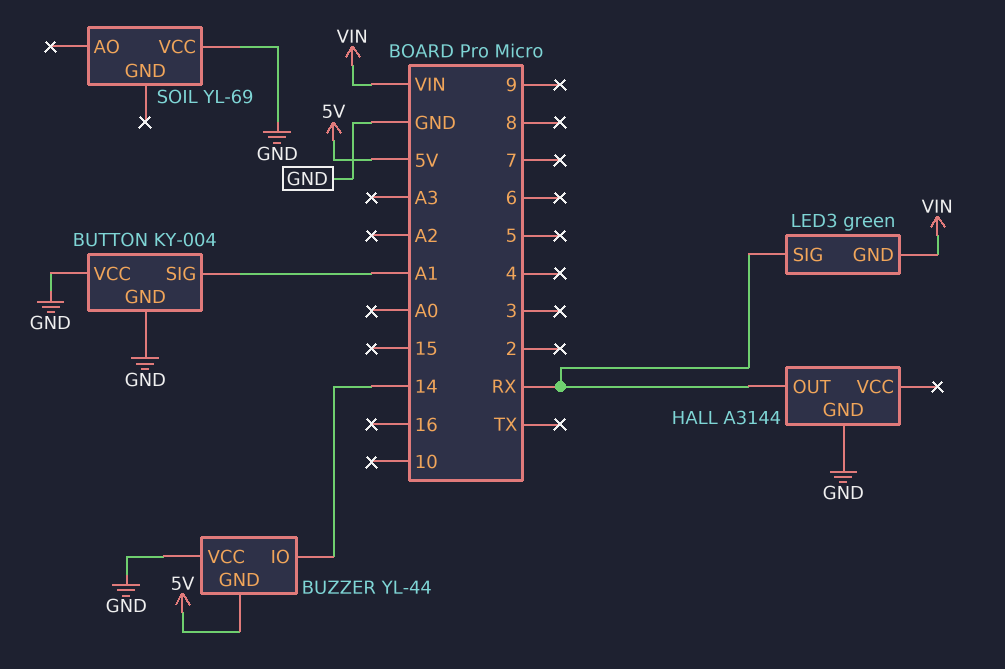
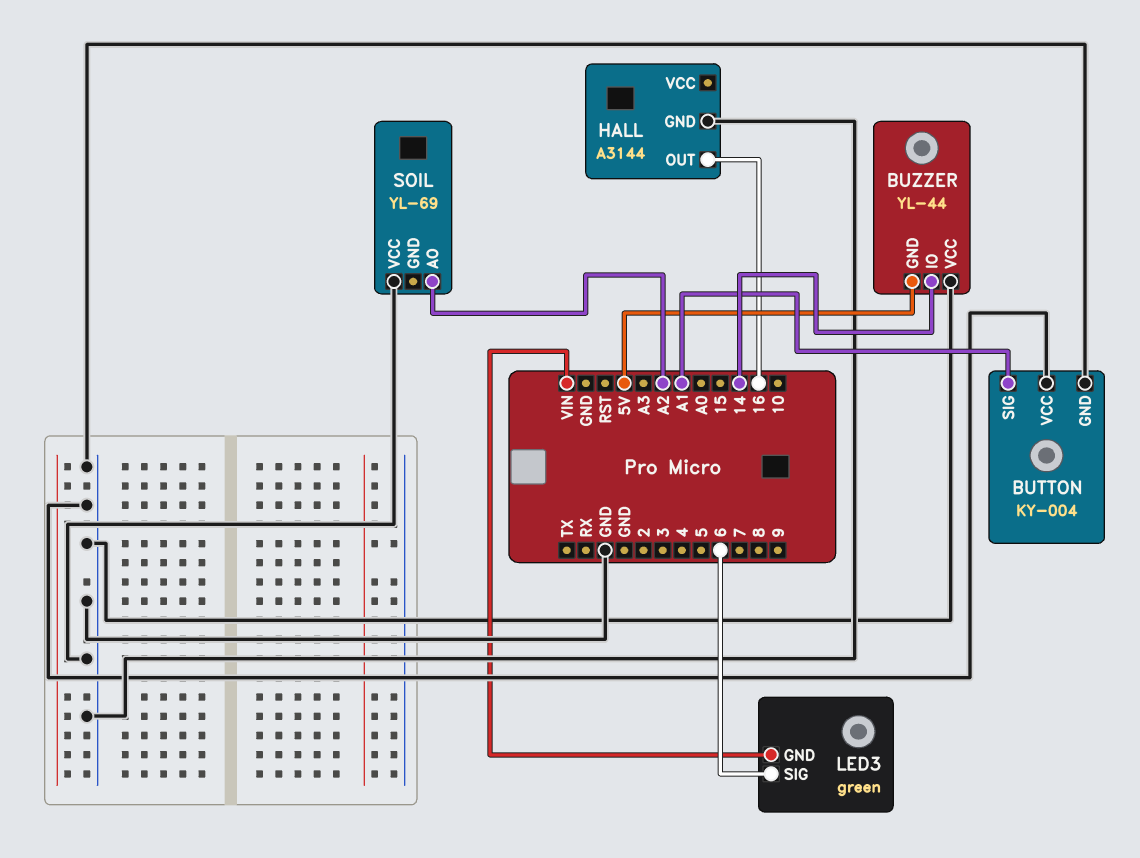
HALL pin OUT: RX -> 16
LED3 pin SIG: RX -> 6
SOIL pin AO: none -> A2

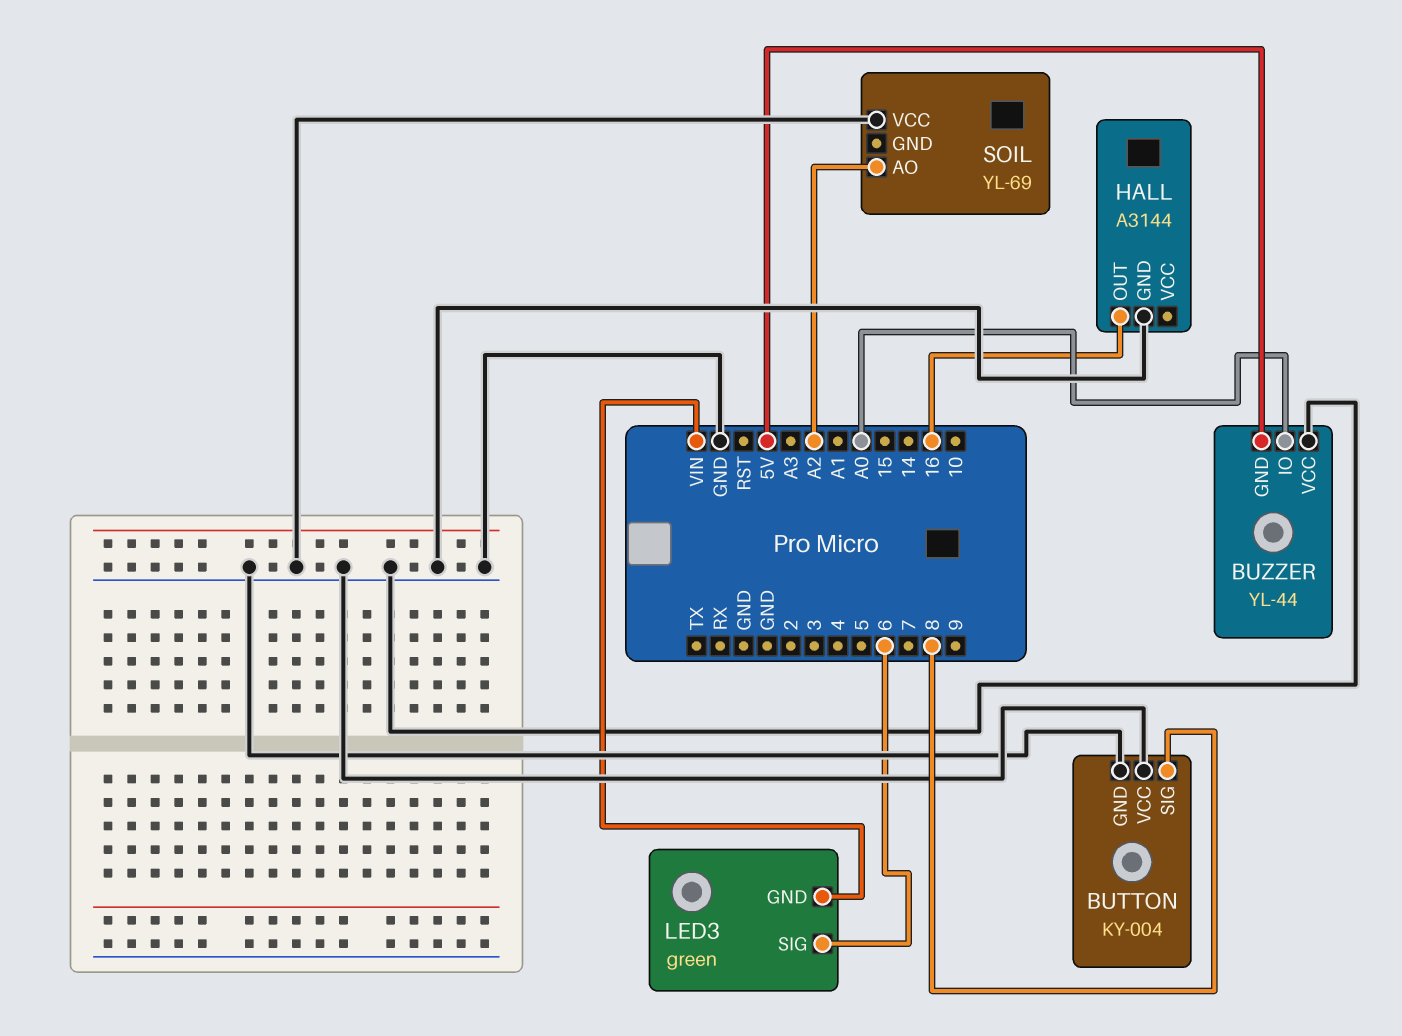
BUTTON pin SIG: A1 -> 8
BUZZER pin IO: 14 -> A0

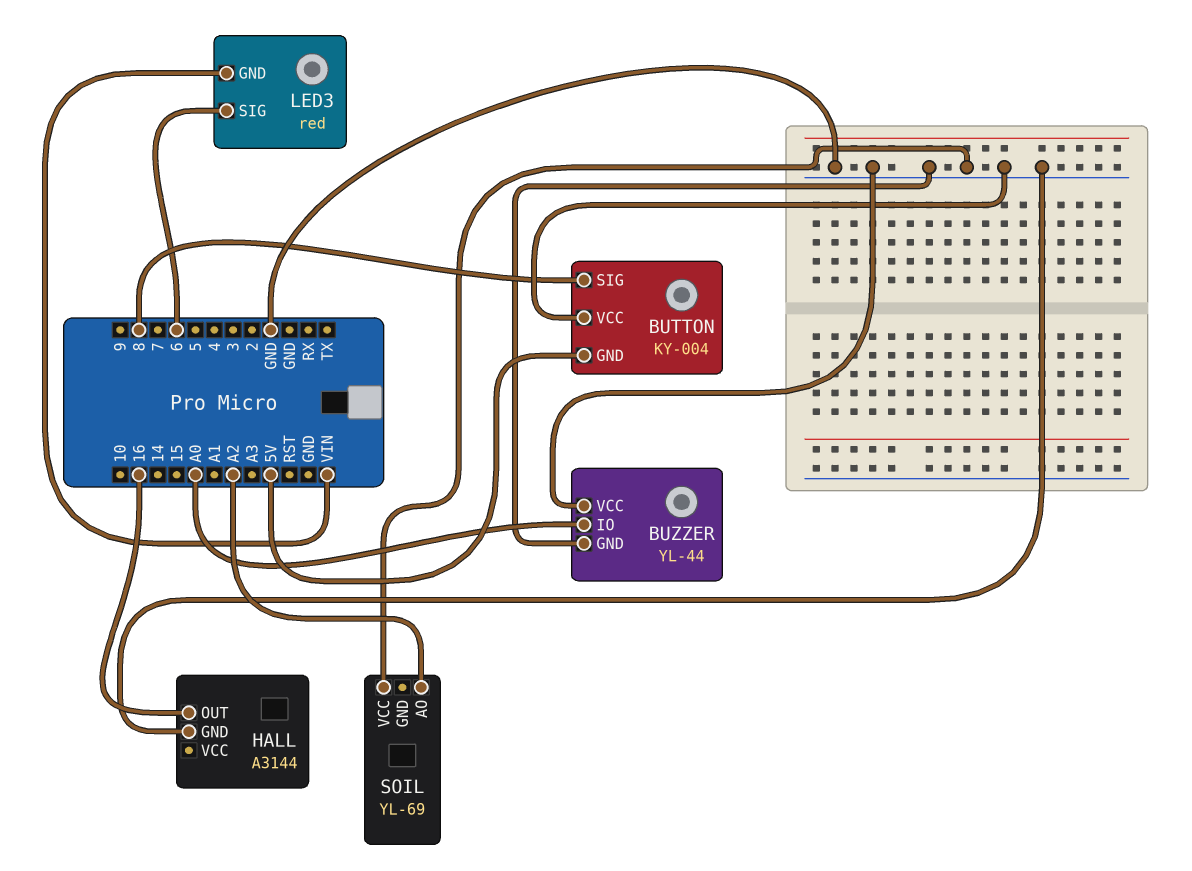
BUTTON pin GND: GND -> 5V
BUZZER pin GND: 5V -> GND
LED3: green -> red

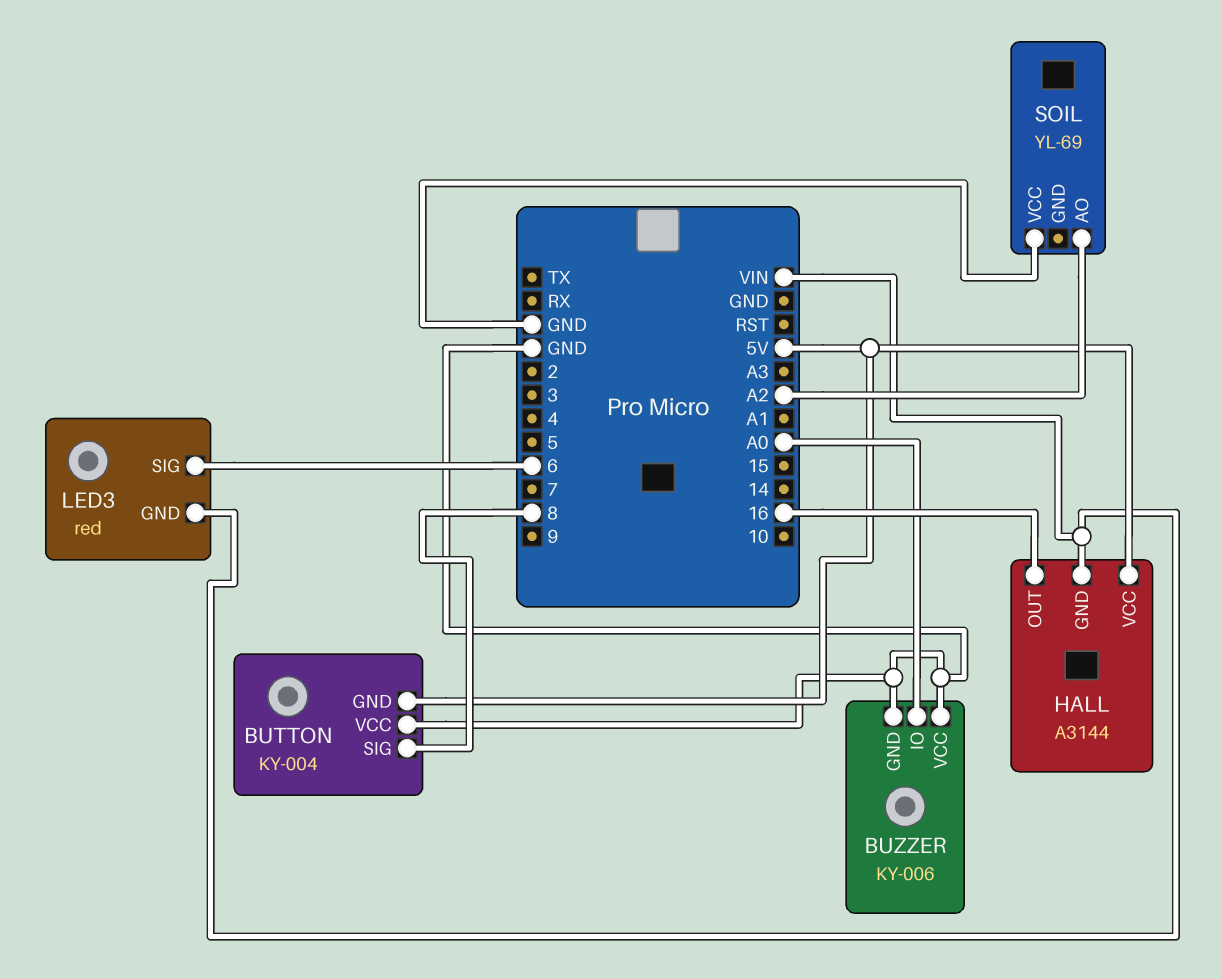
BUZZER: YL-44 -> KY-006
HALL pin GND: GND -> VIN
HALL pin VCC: none -> 5V

